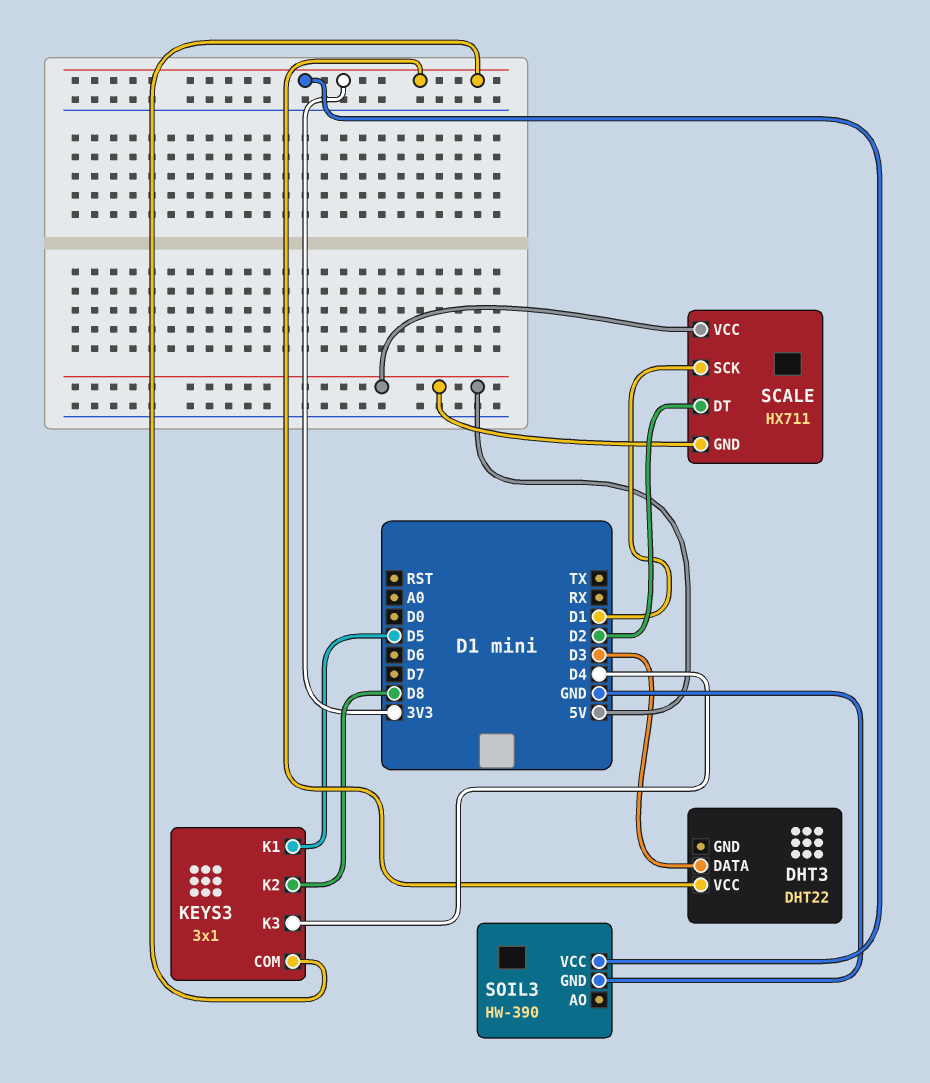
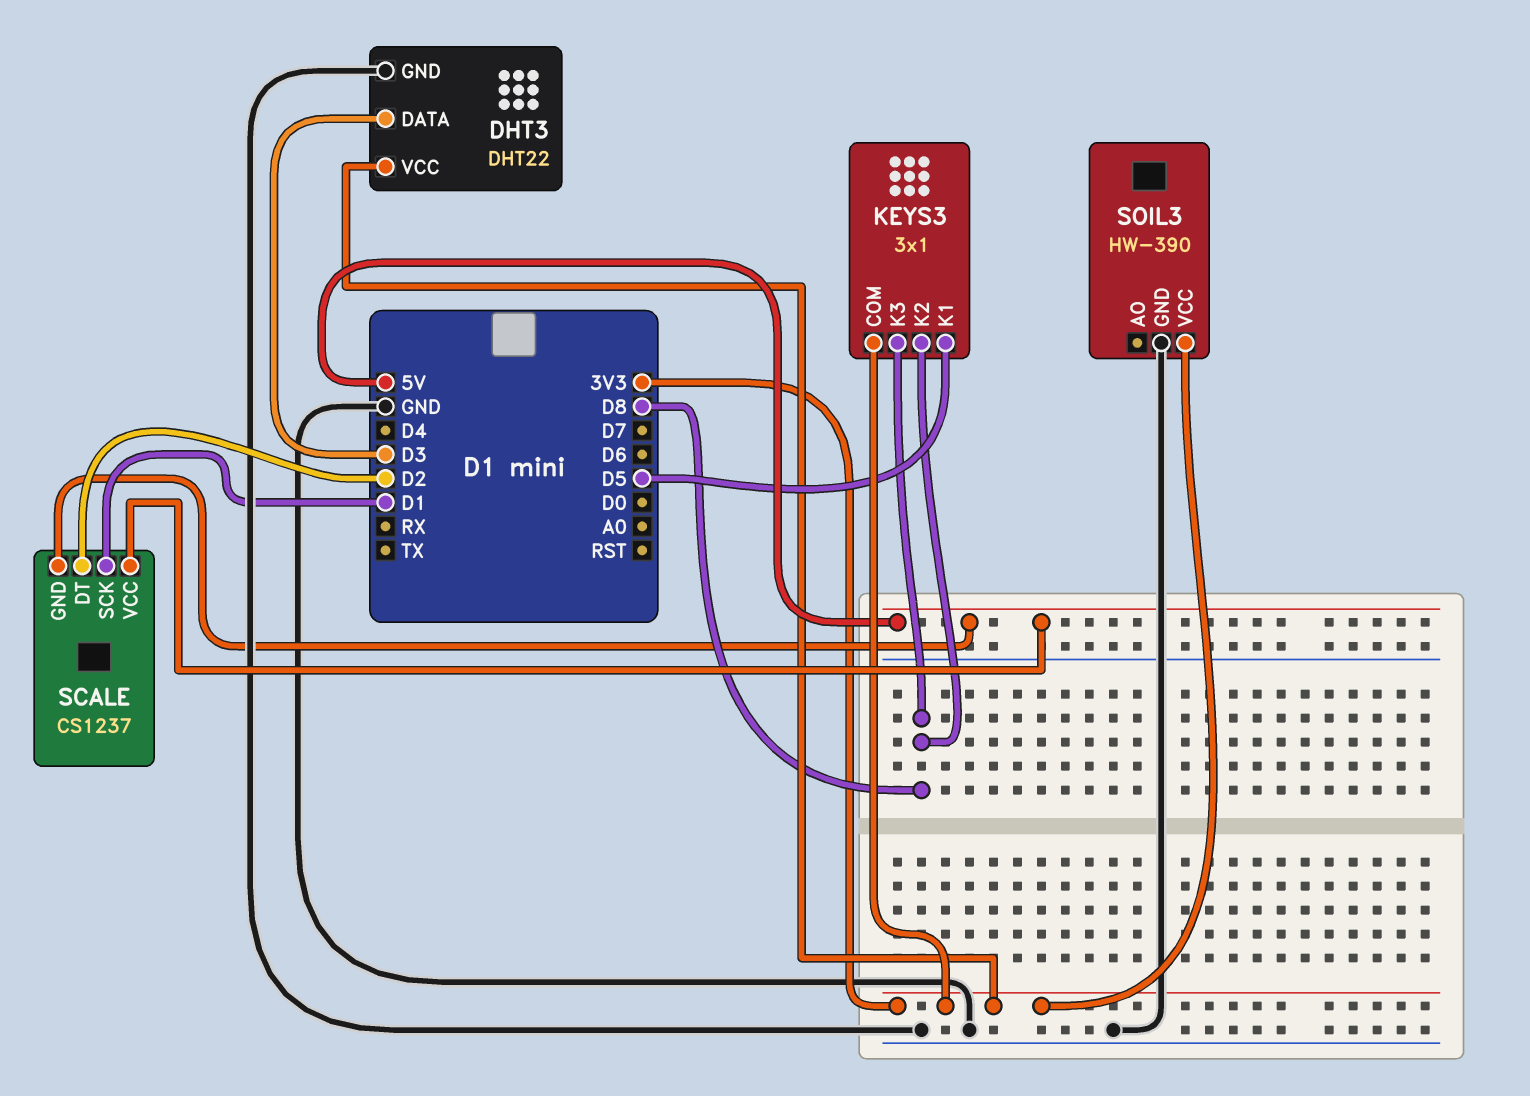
DHT3 pin GND: none -> GND
KEYS3 pin K3: D4 -> D8
SCALE: HX711 -> CS1237

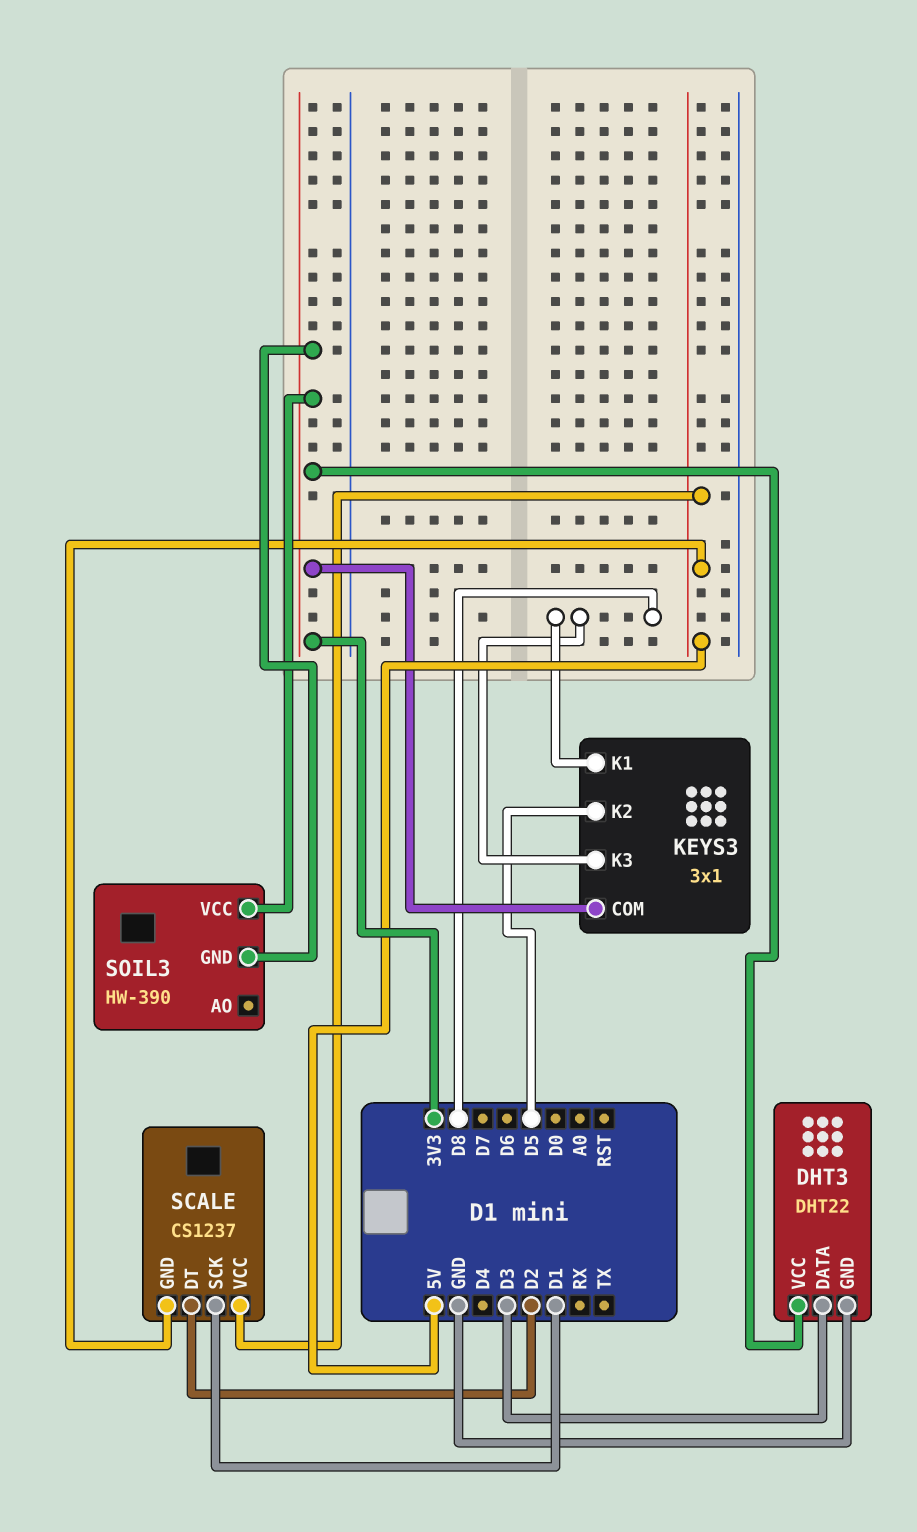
KEYS3 pin K1: D5 -> D8
KEYS3 pin K2: D8 -> D5
SOIL3 pin GND: GND -> 3V3

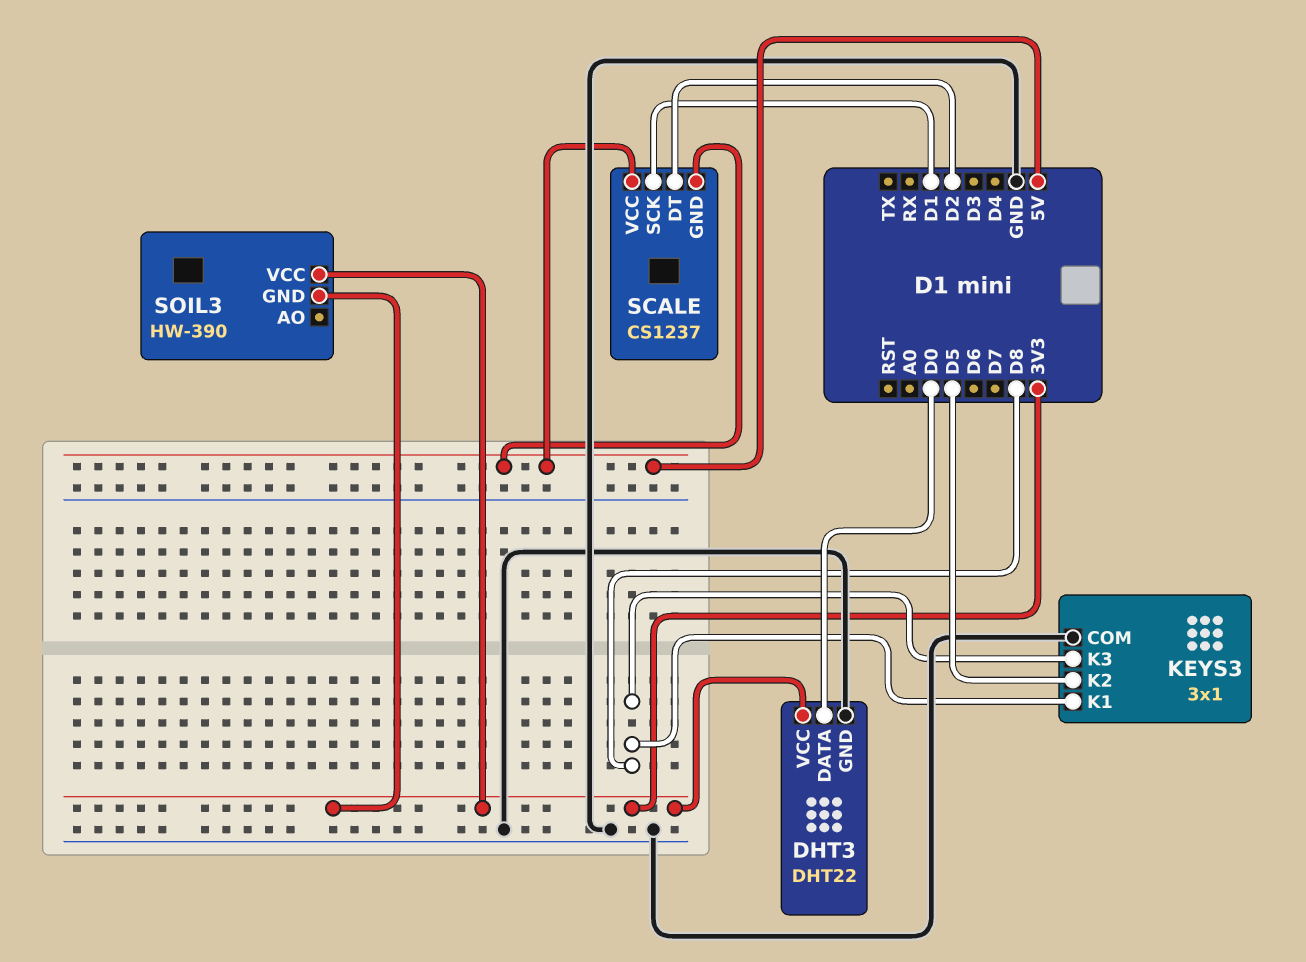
DHT3 pin DATA: D3 -> D0
KEYS3 pin COM: 3V3 -> GND

